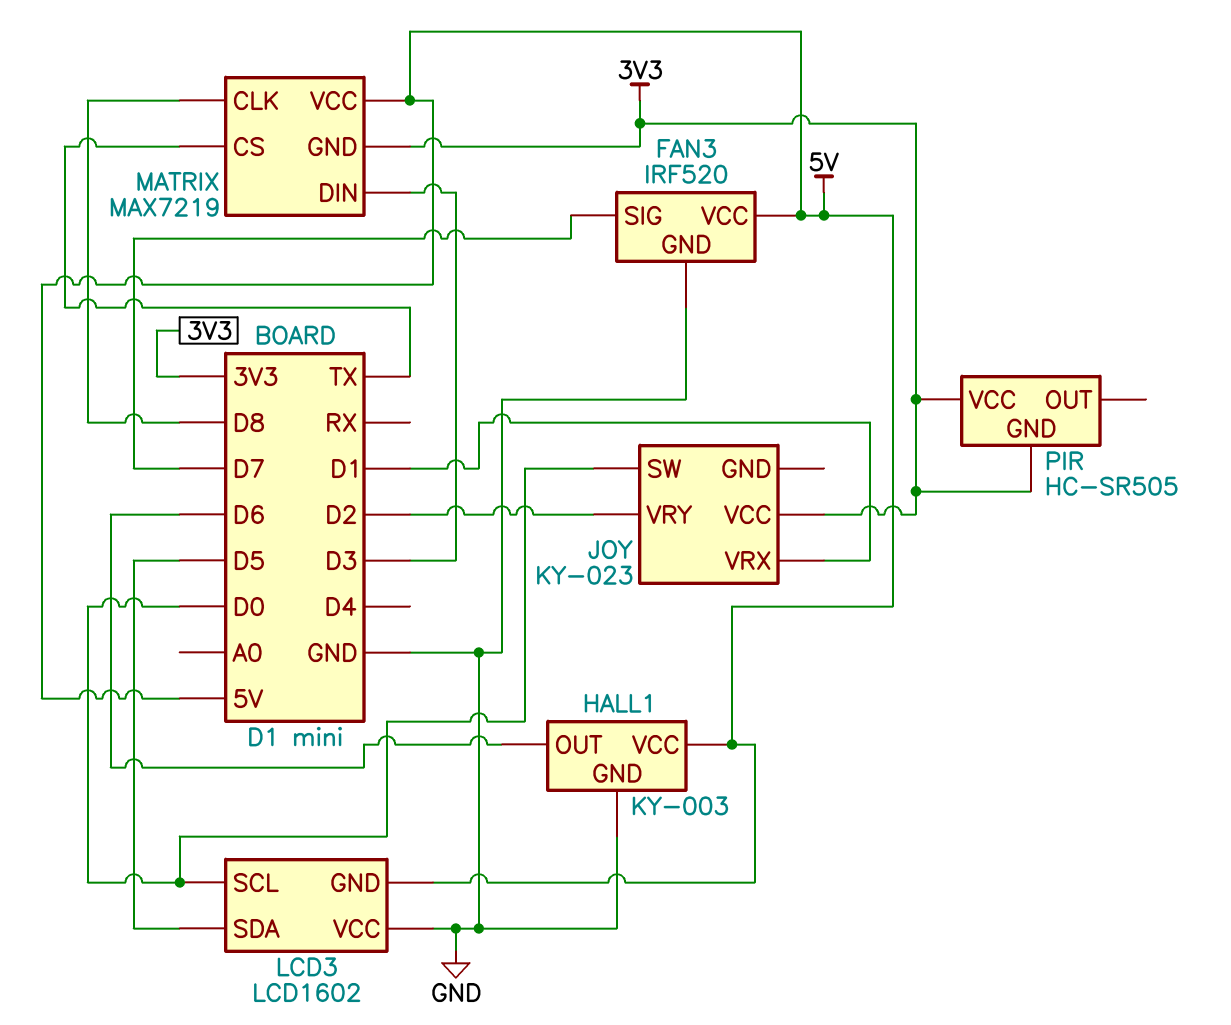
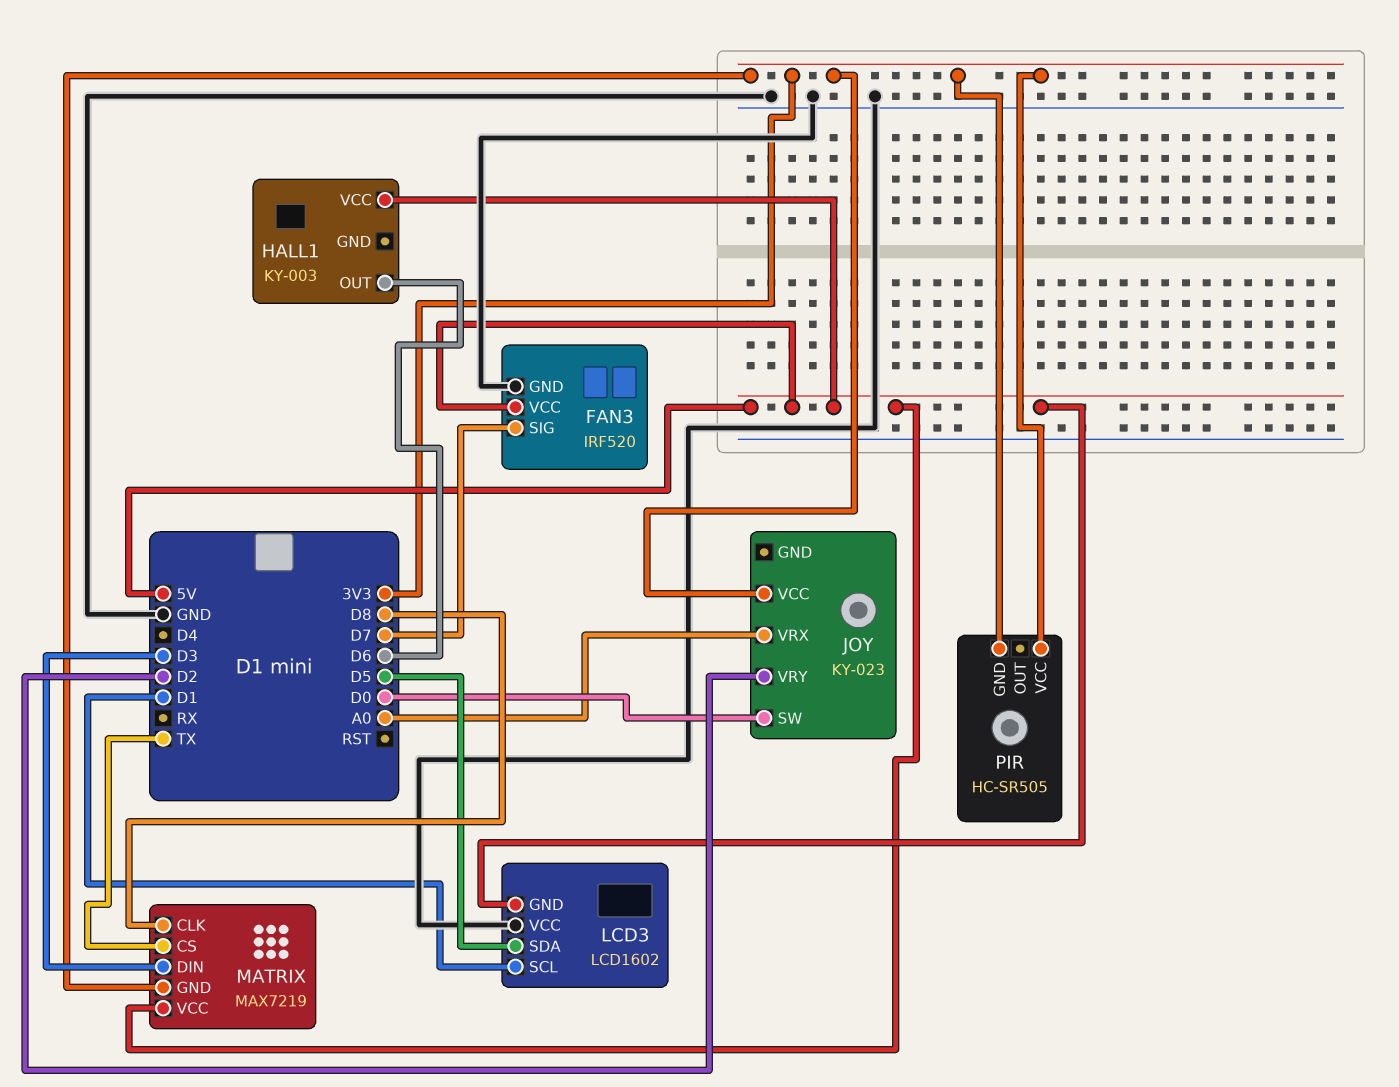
HALL1 pin GND: GND -> none
JOY pin VRX: D1 -> A0
LCD3 pin SCL: D0 -> D1

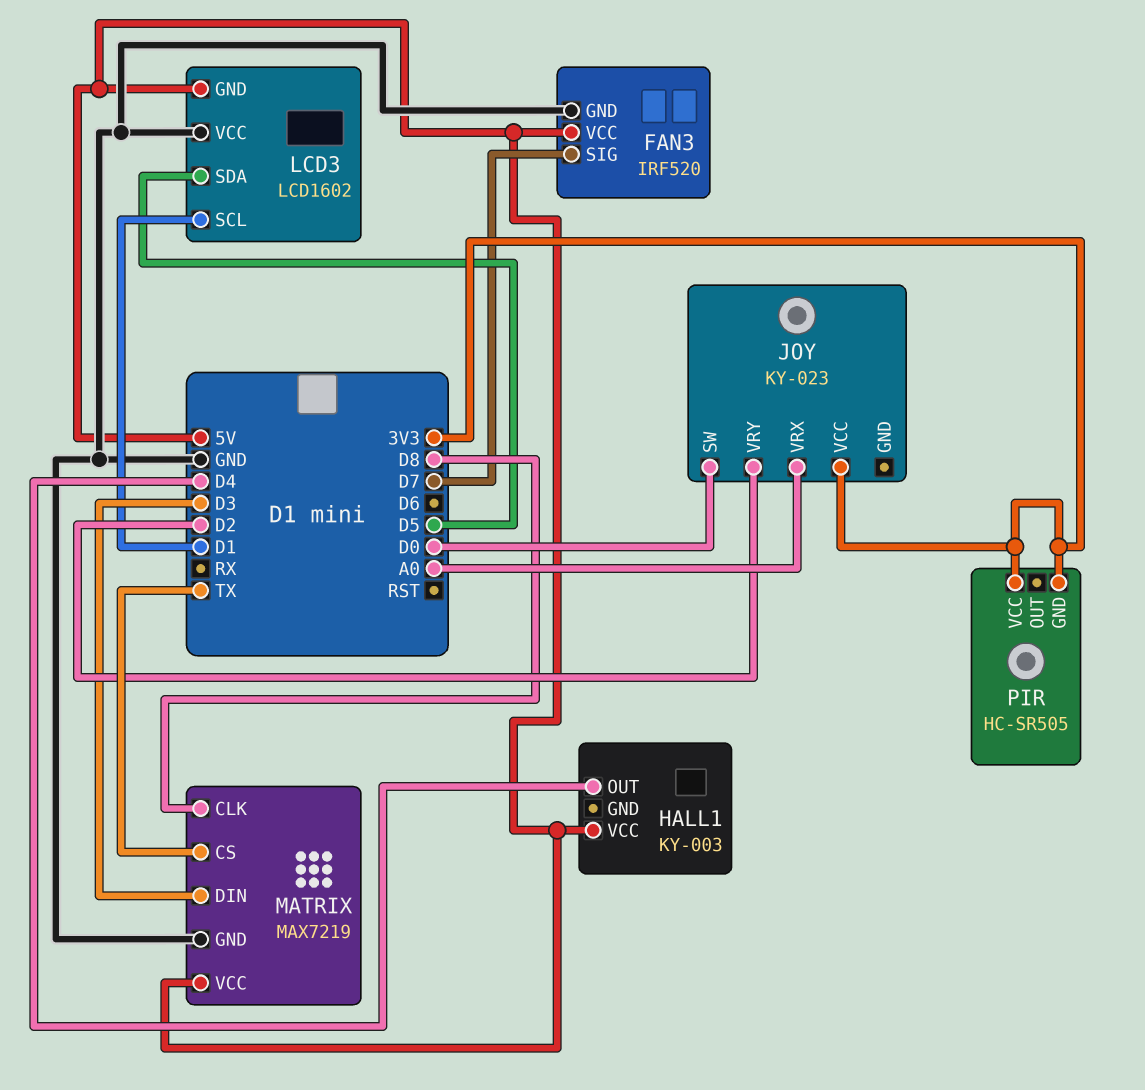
HALL1 pin OUT: D6 -> D4
MATRIX pin GND: 3V3 -> GND

